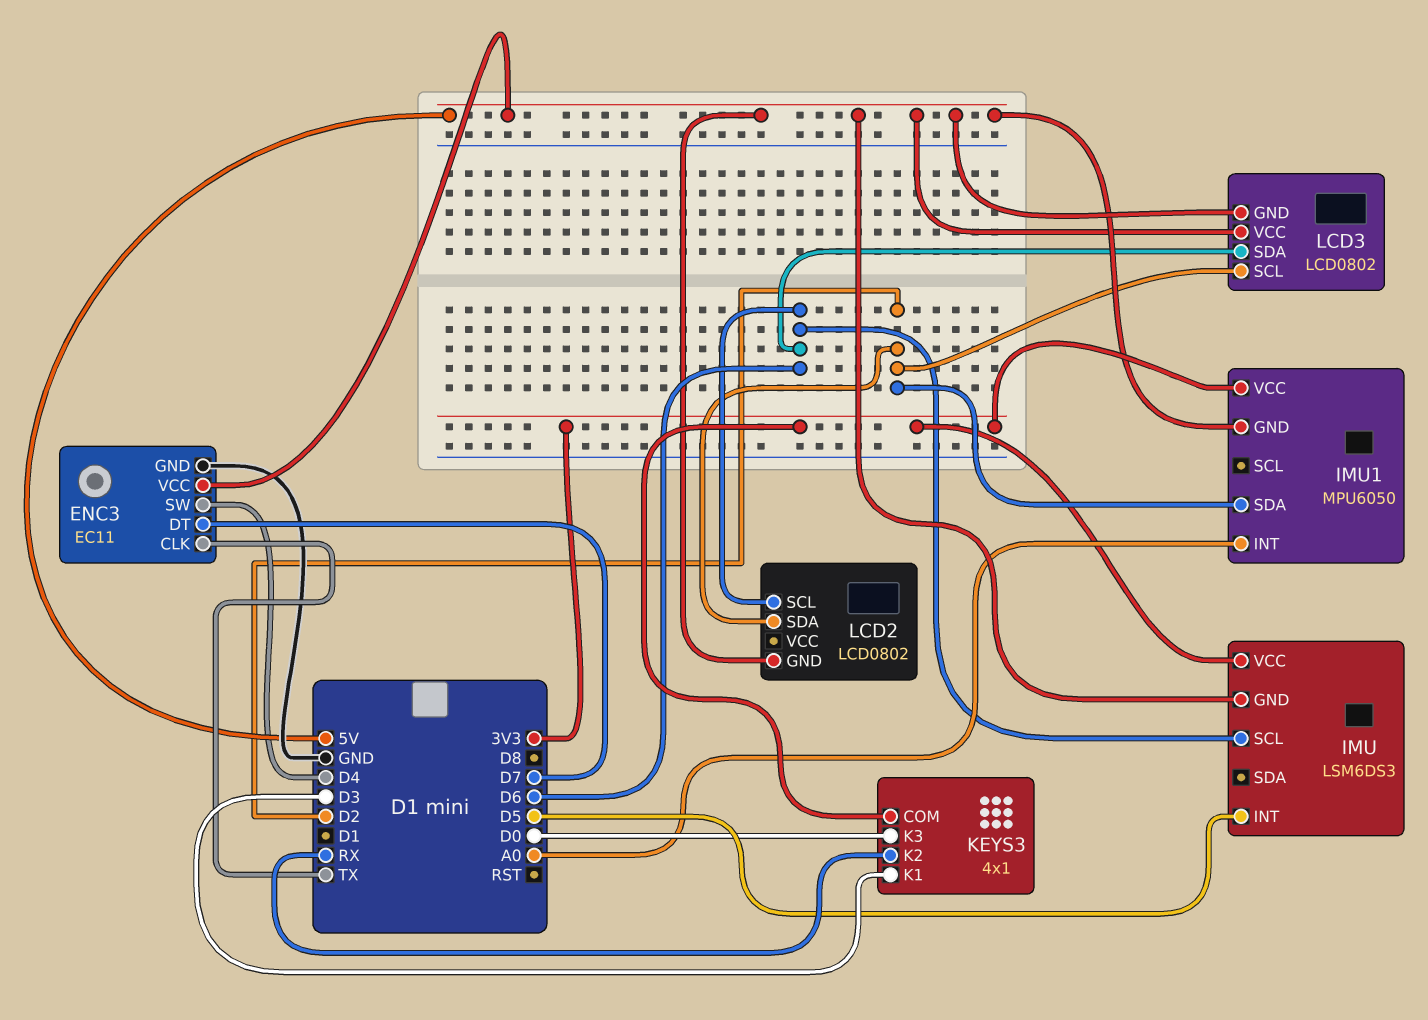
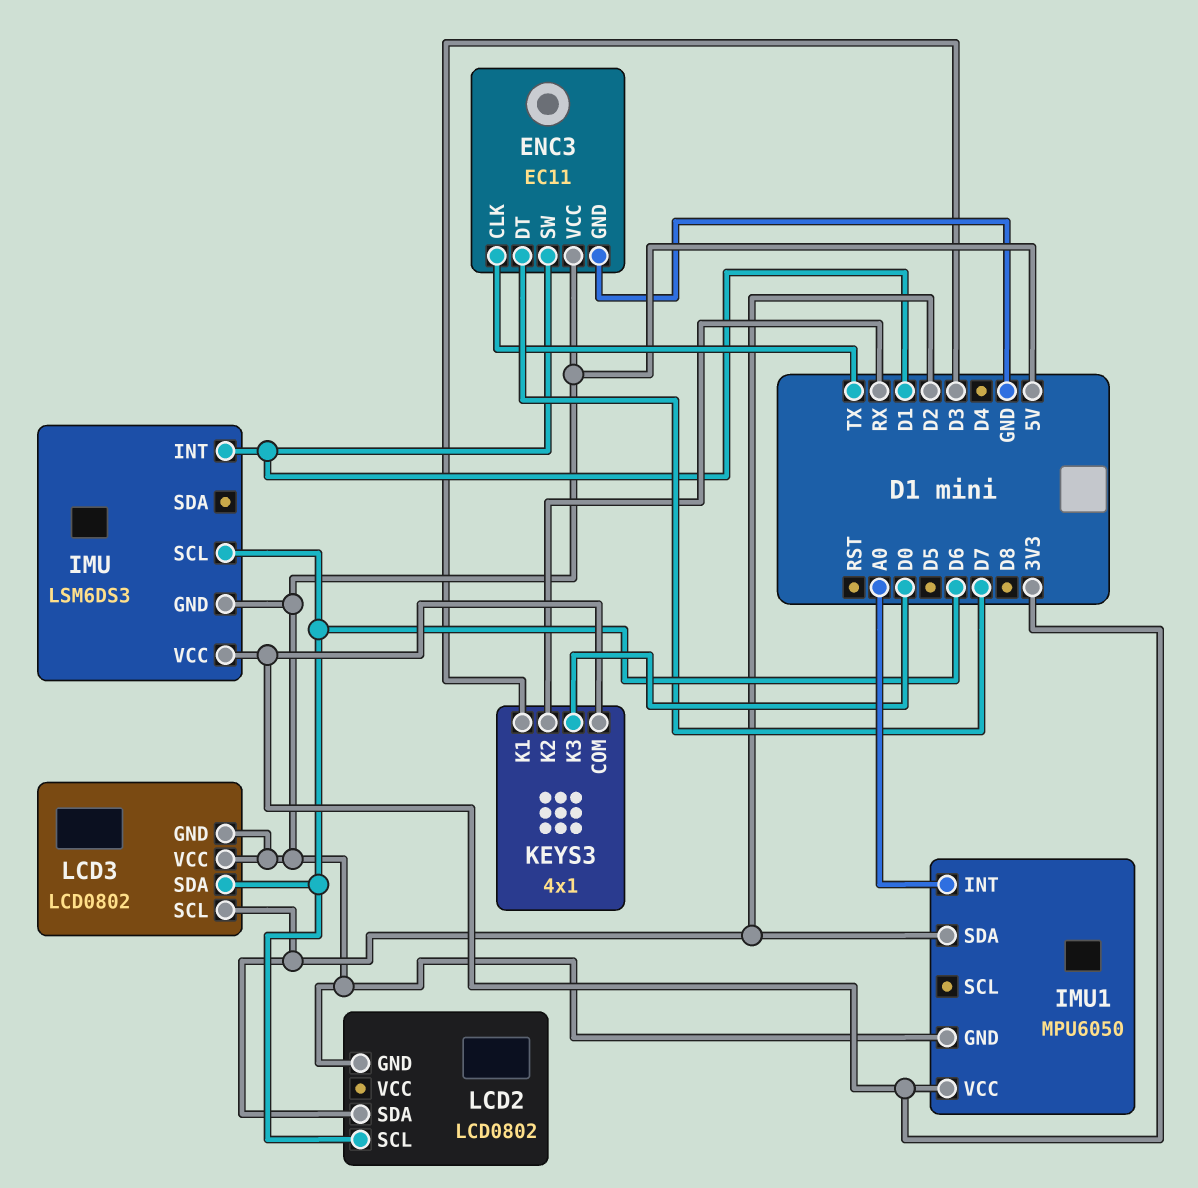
ENC3 pin SW: D4 -> D1
IMU pin INT: D5 -> D1

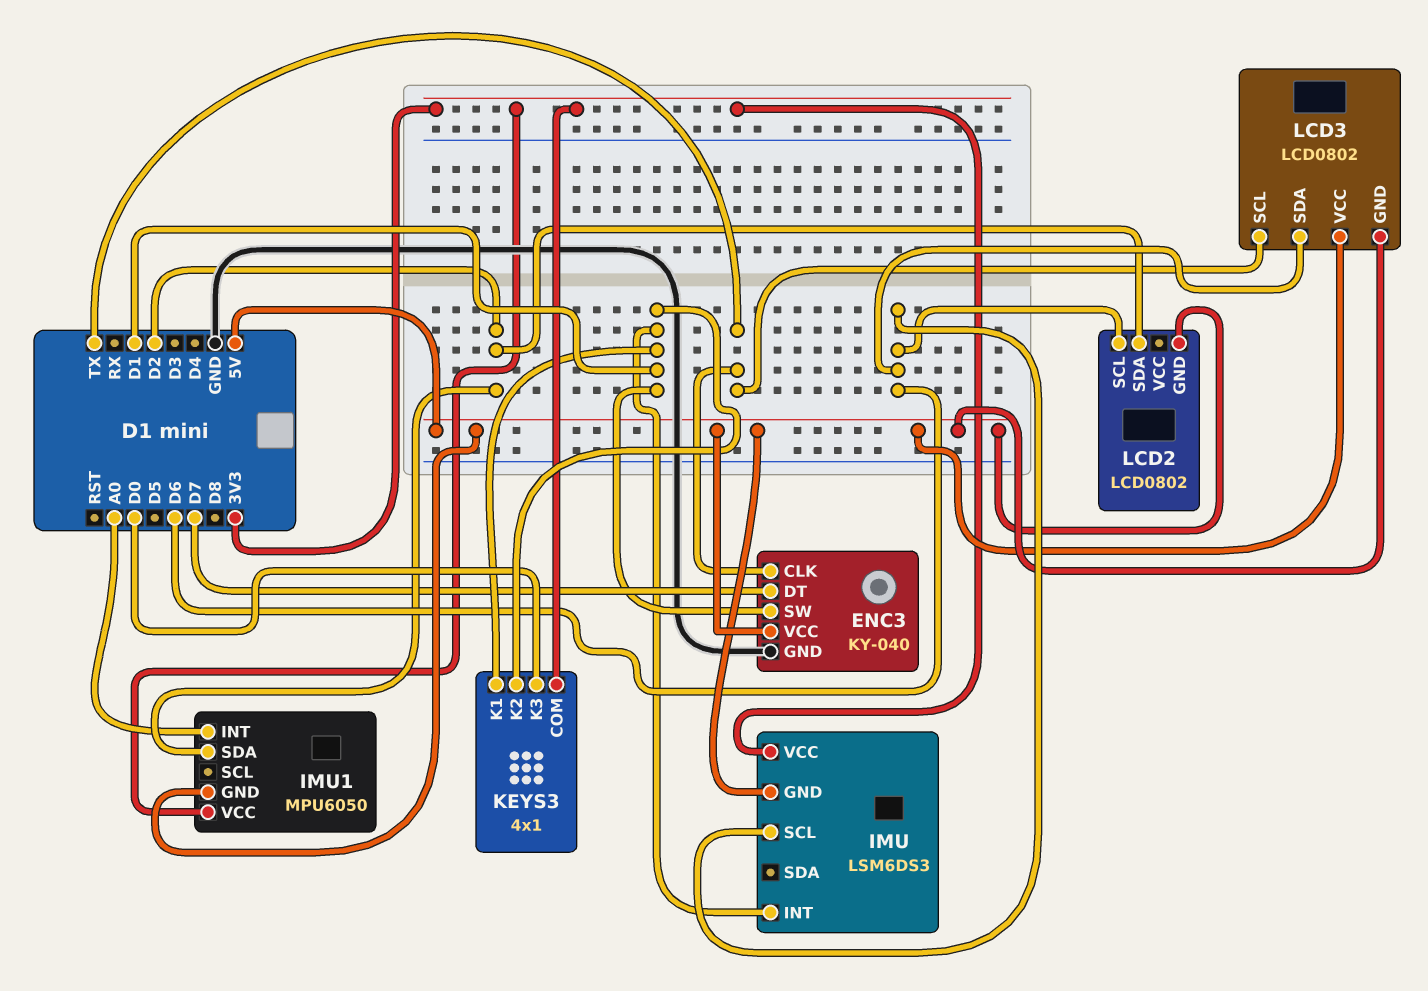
ENC3: EC11 -> KY-040
KEYS3 pin K1: D3 -> D1
KEYS3 pin K2: RX -> D1
LCD3 pin SCL: D2 -> TX

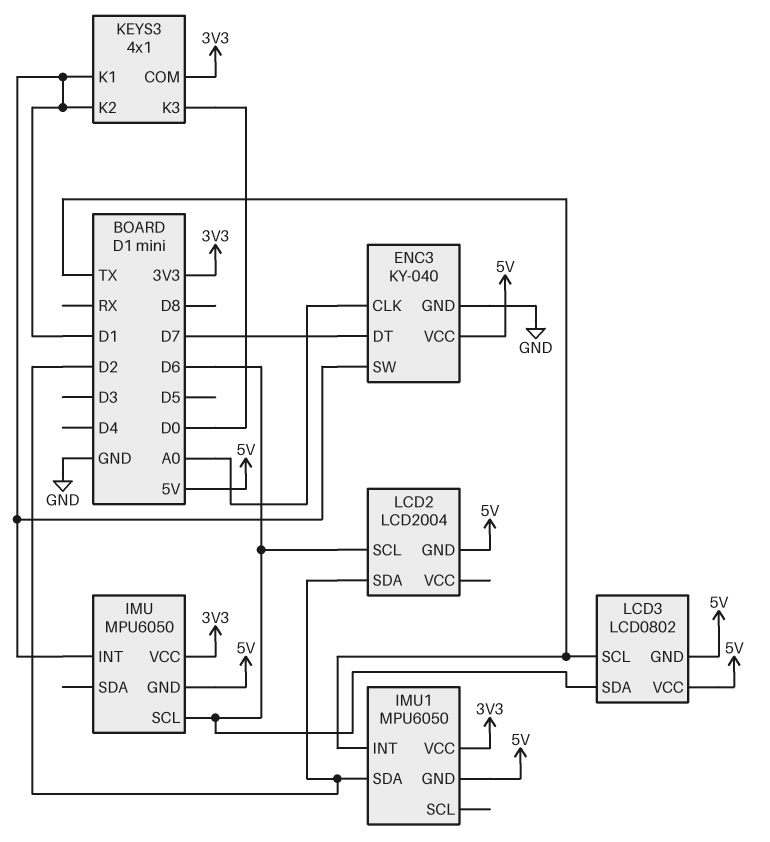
ENC3 pin CLK: TX -> A0
IMU: LSM6DS3 -> MPU6050
IMU1 pin INT: A0 -> TX
LCD2: LCD0802 -> LCD2004

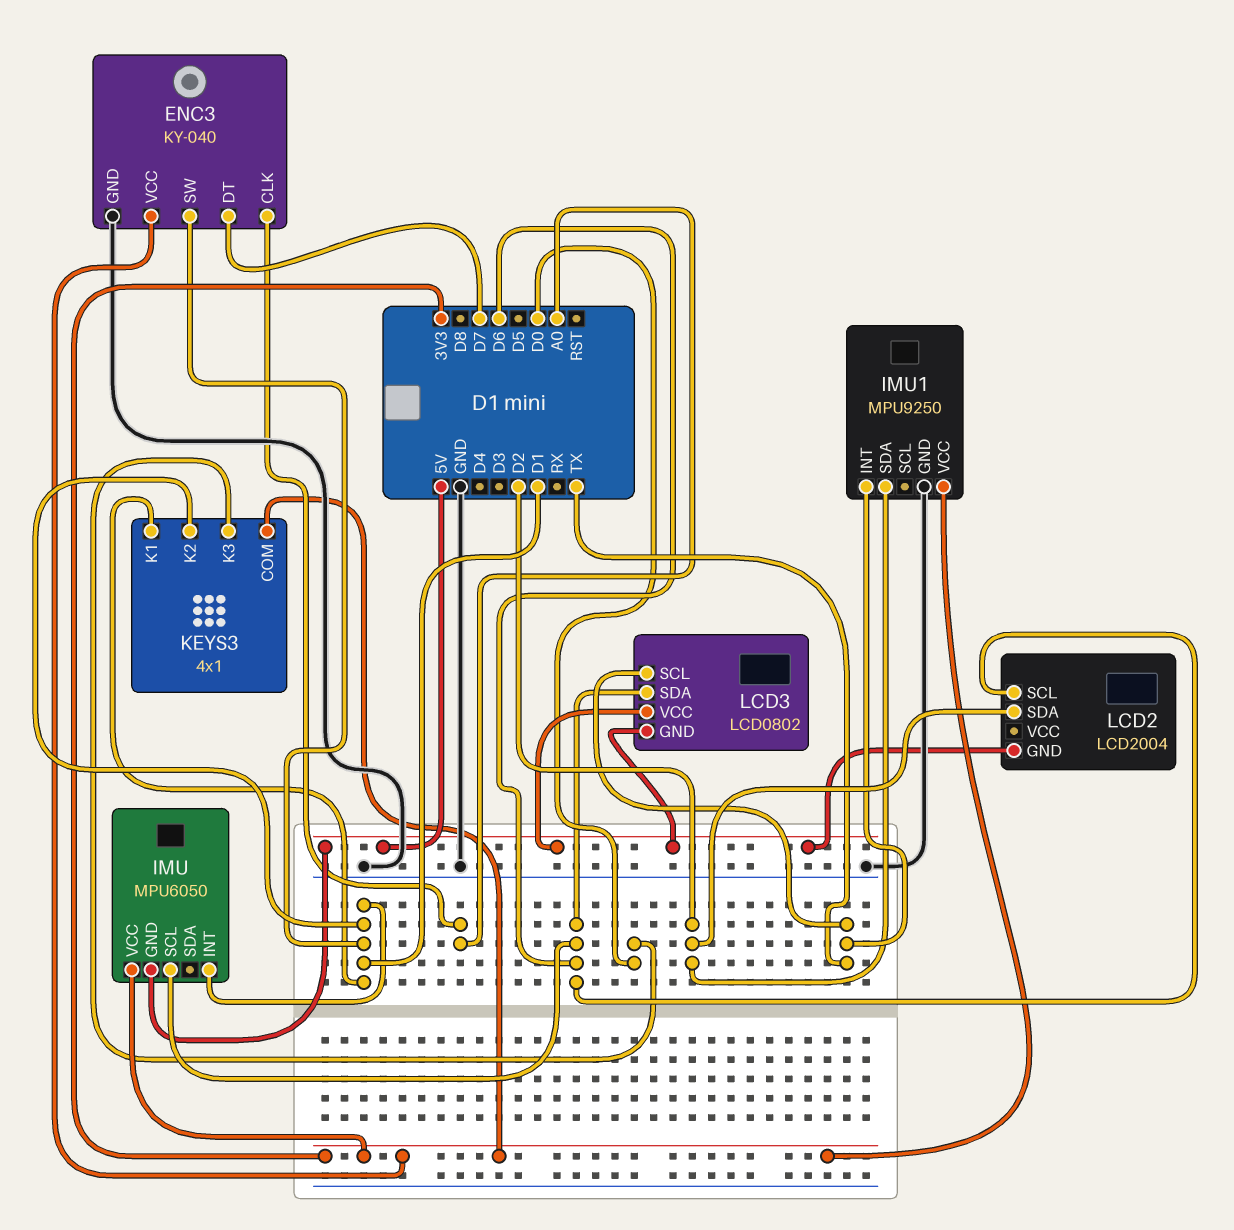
ENC3 pin VCC: 5V -> 3V3
IMU1: MPU6050 -> MPU9250
IMU1 pin GND: 5V -> GND

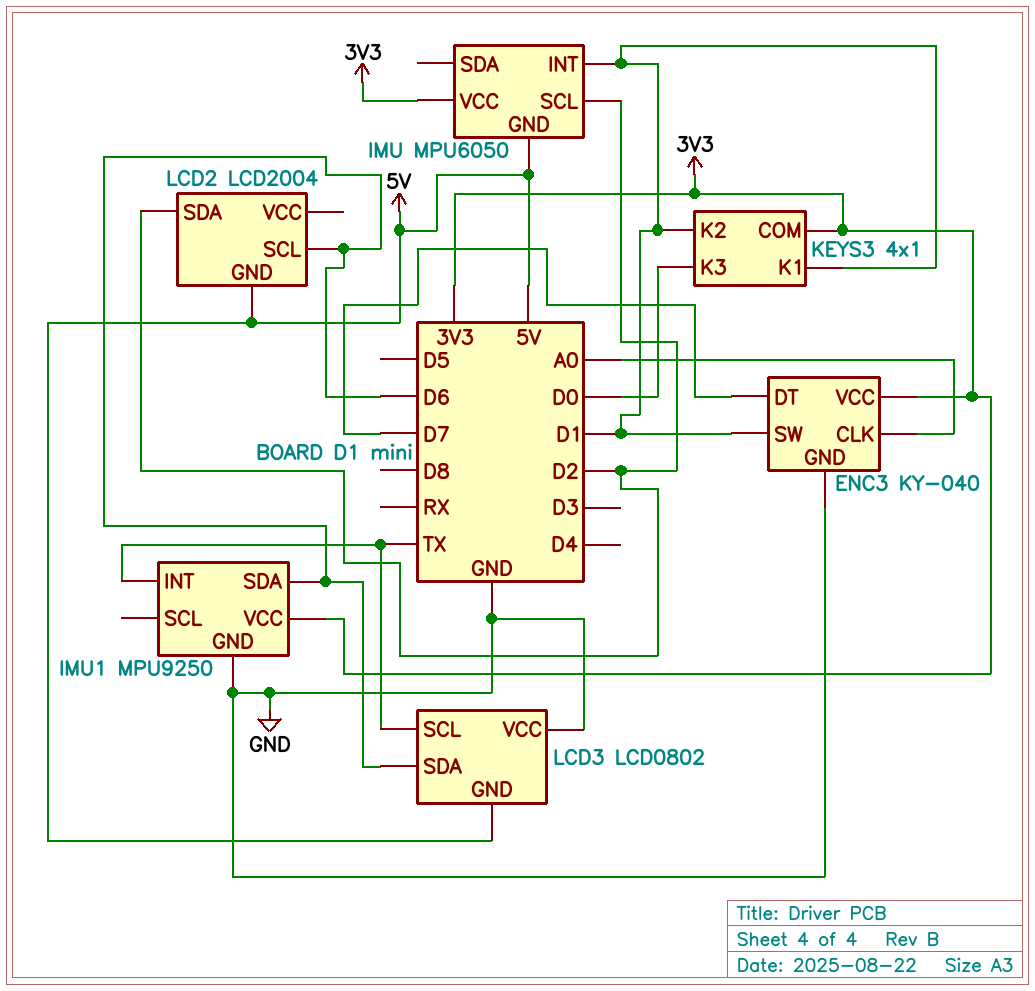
IMU pin SCL: D6 -> D2
IMU1 pin SDA: D2 -> D6
LCD3 pin VCC: 5V -> GND

